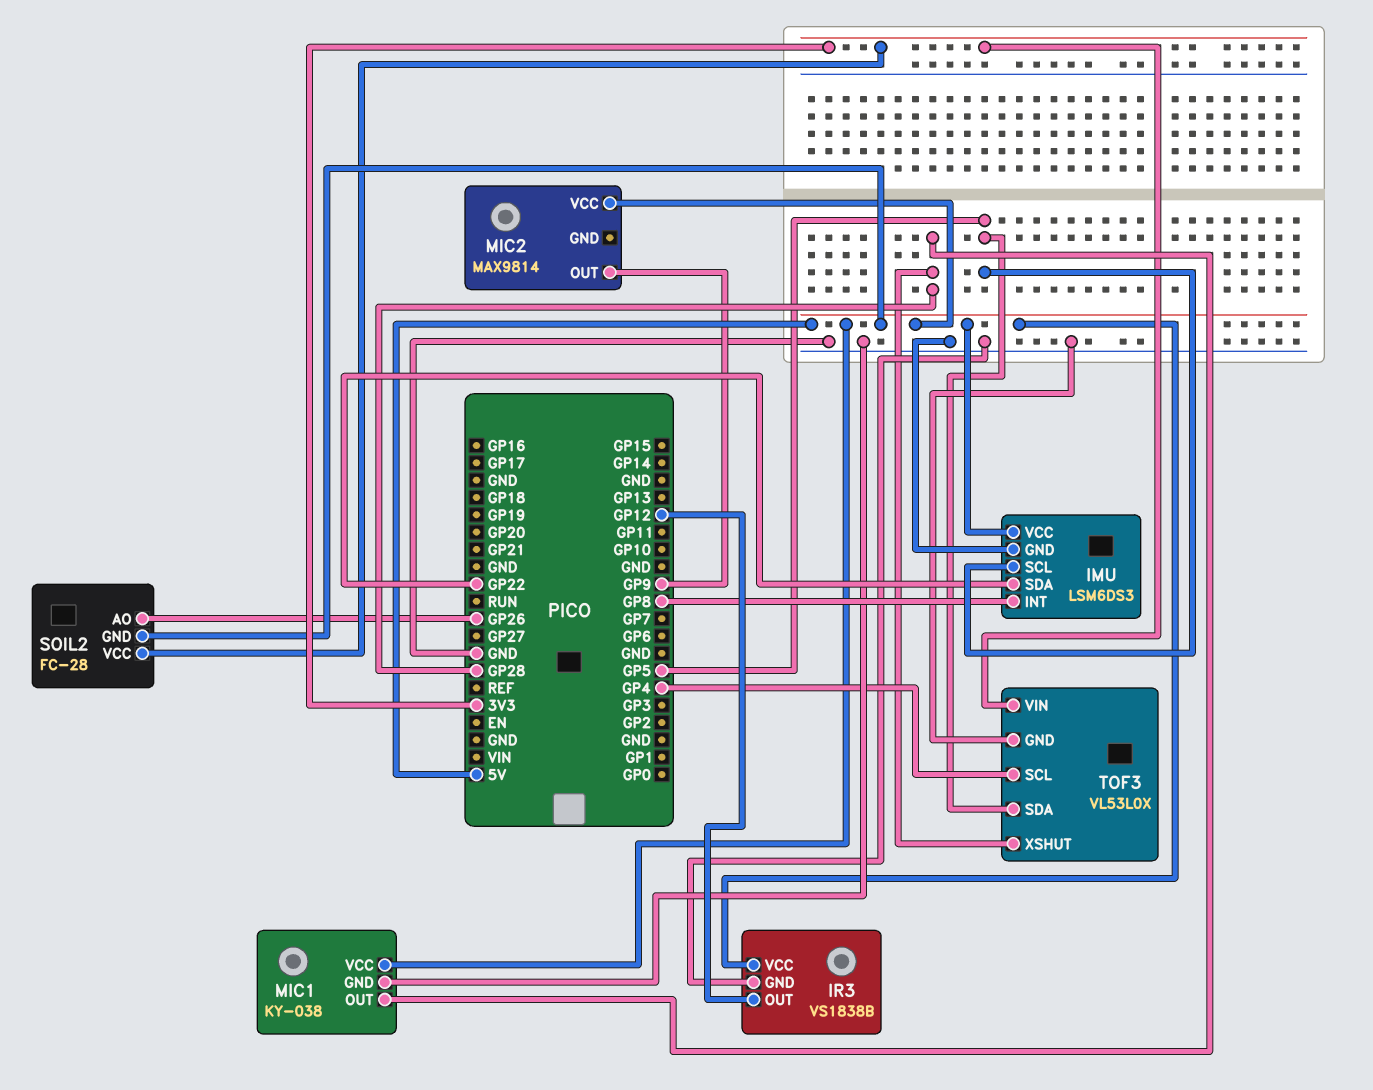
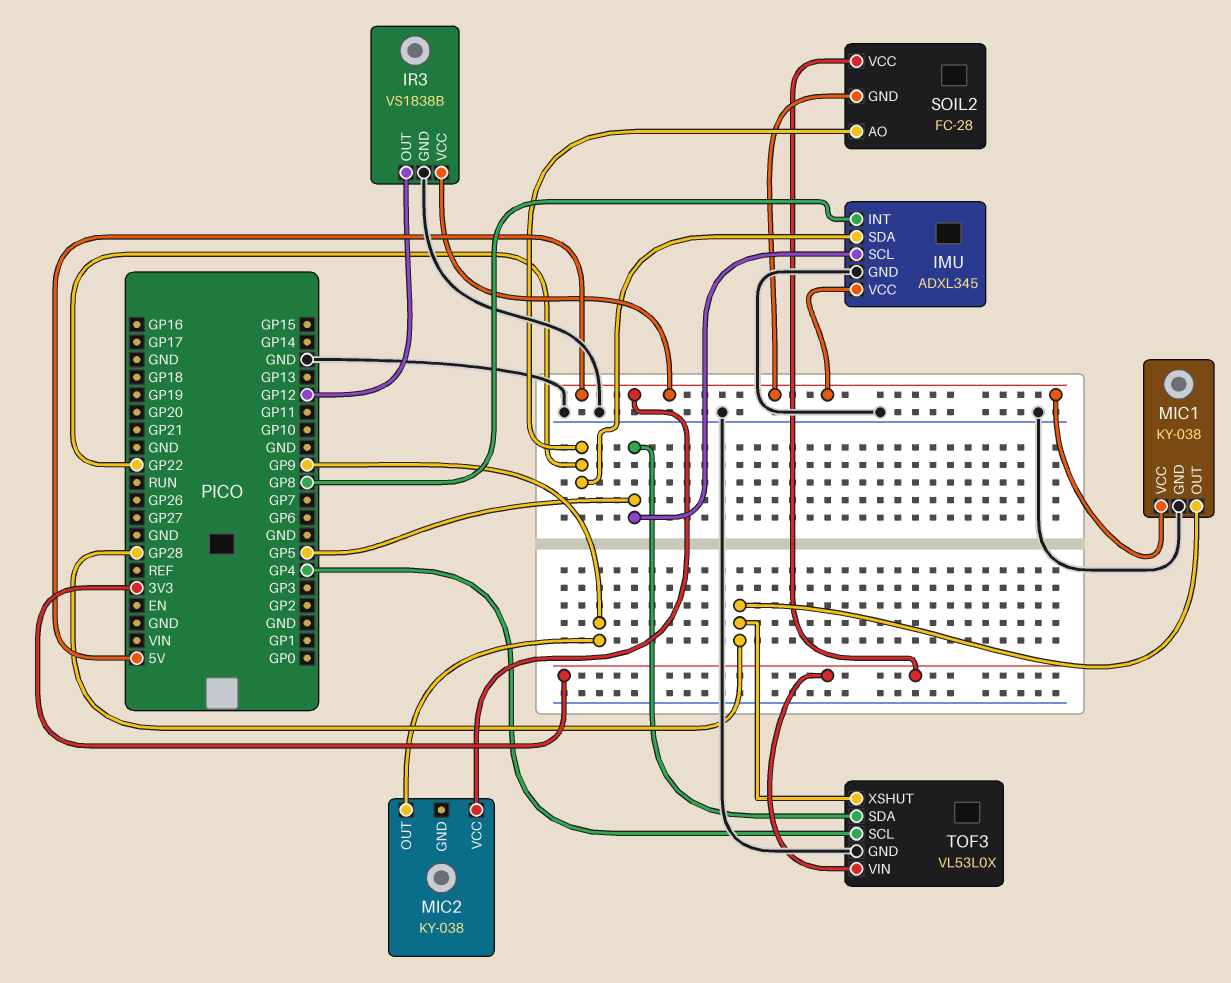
IMU: LSM6DS3 -> ADXL345
MIC2: MAX9814 -> KY-038
SOIL2 pin AO: GP26 -> GP22

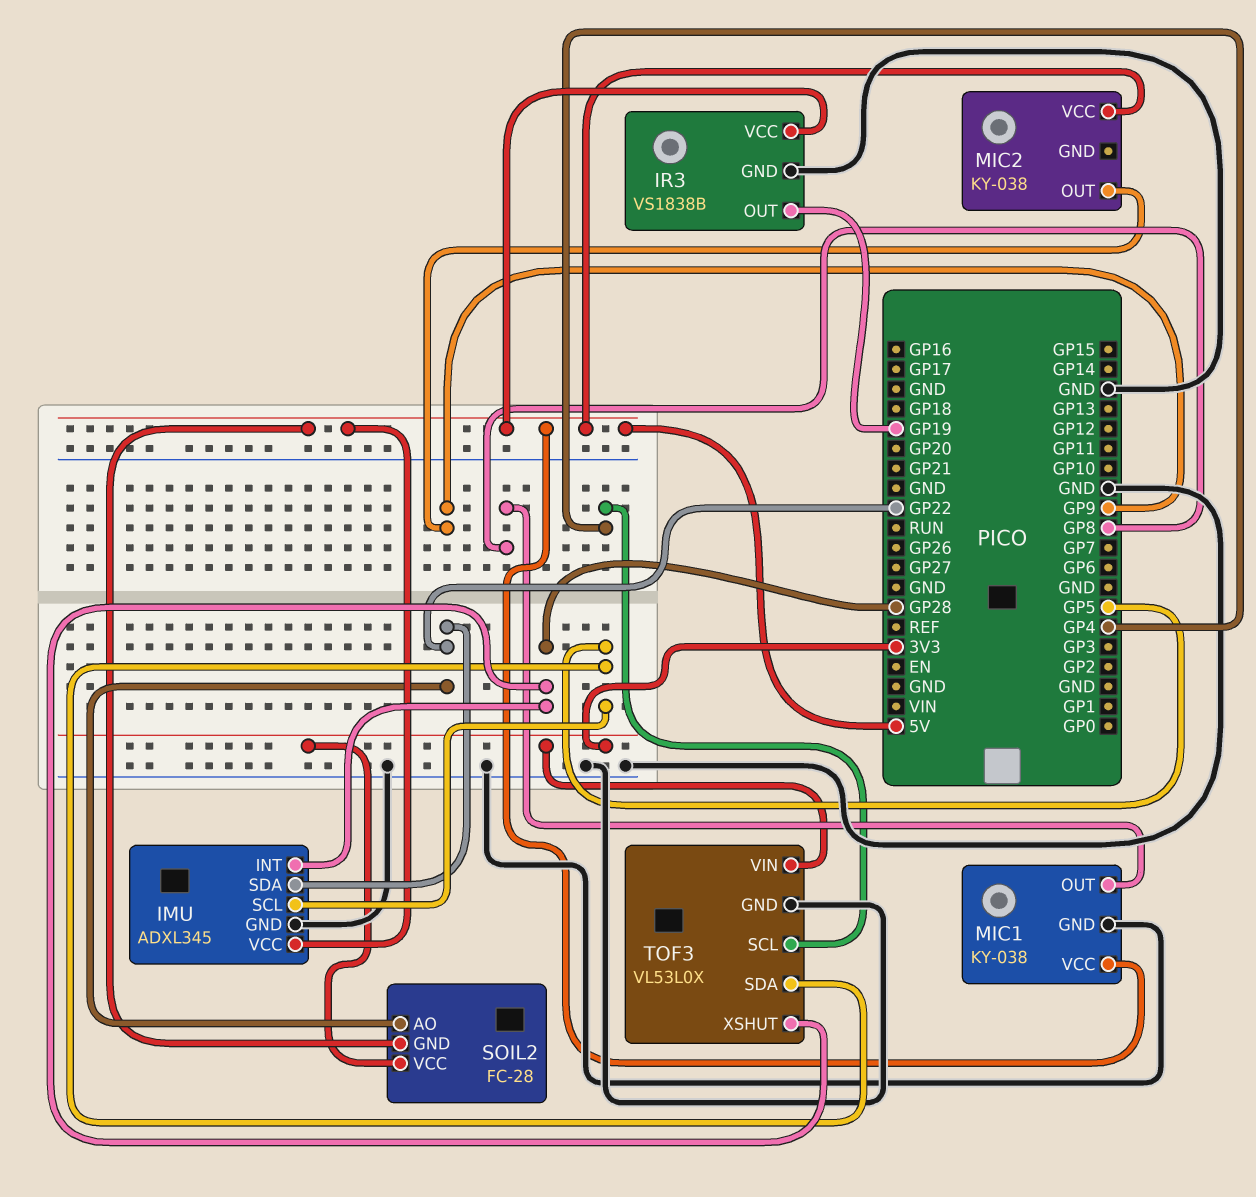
IMU pin INT: GP8 -> GP28
IR3 pin OUT: GP12 -> GP19
MIC1 pin OUT: GP28 -> GP8

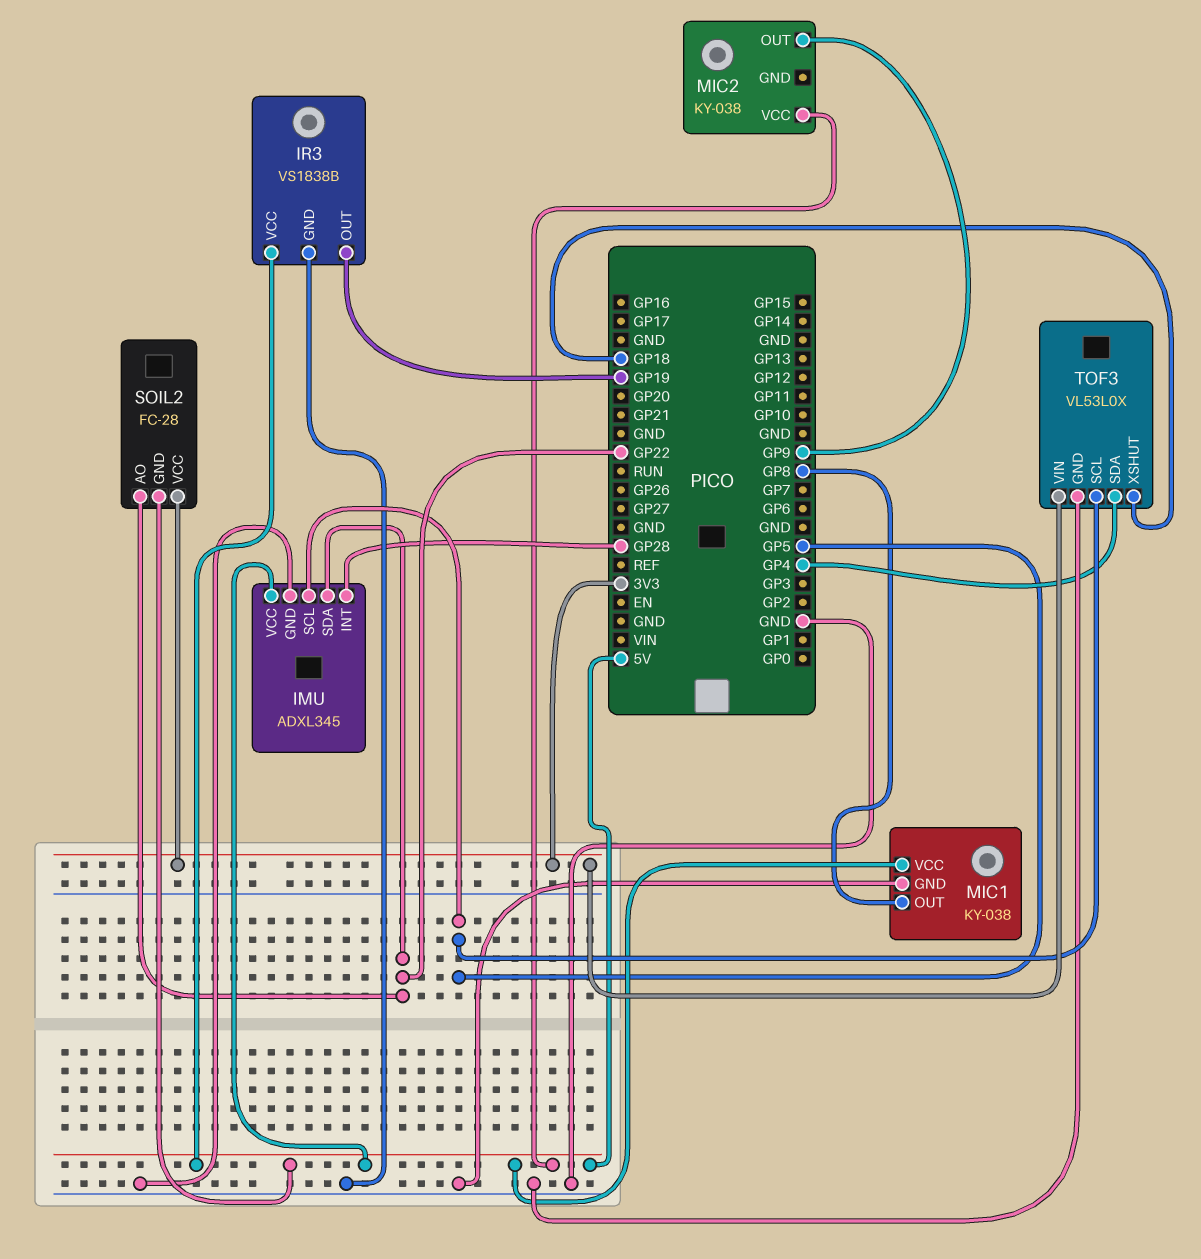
TOF3 pin SCL: GP4 -> GP5
TOF3 pin SDA: GP5 -> GP4
TOF3 pin XSHUT: GP28 -> GP18

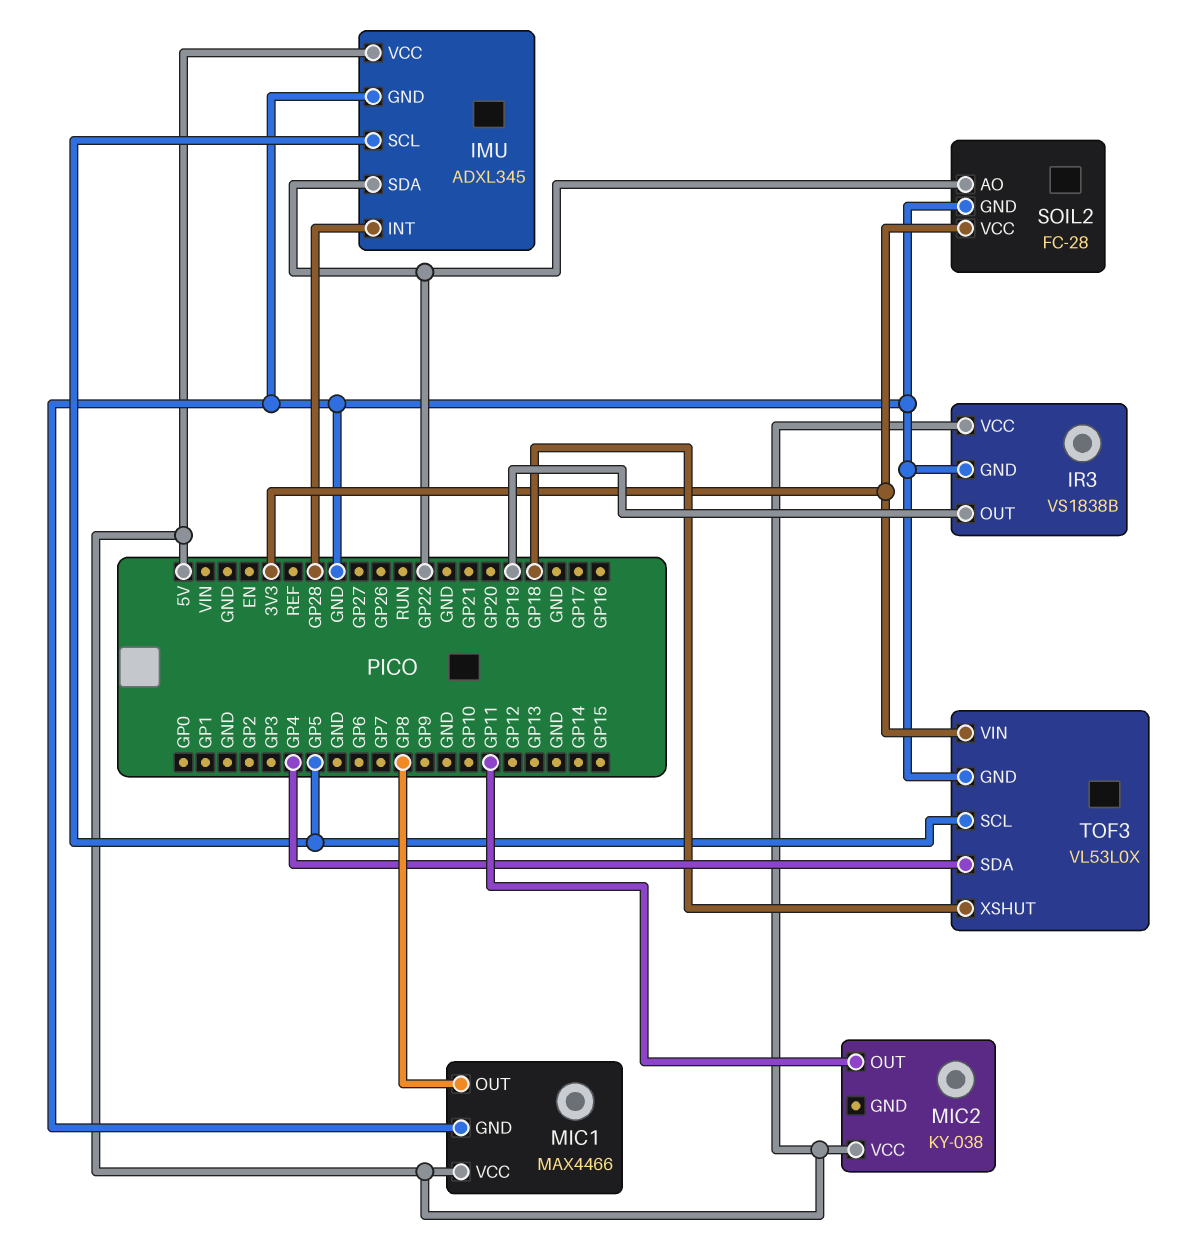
MIC1: KY-038 -> MAX4466
MIC2 pin OUT: GP9 -> GP11
SOIL2 pin GND: 5V -> GND

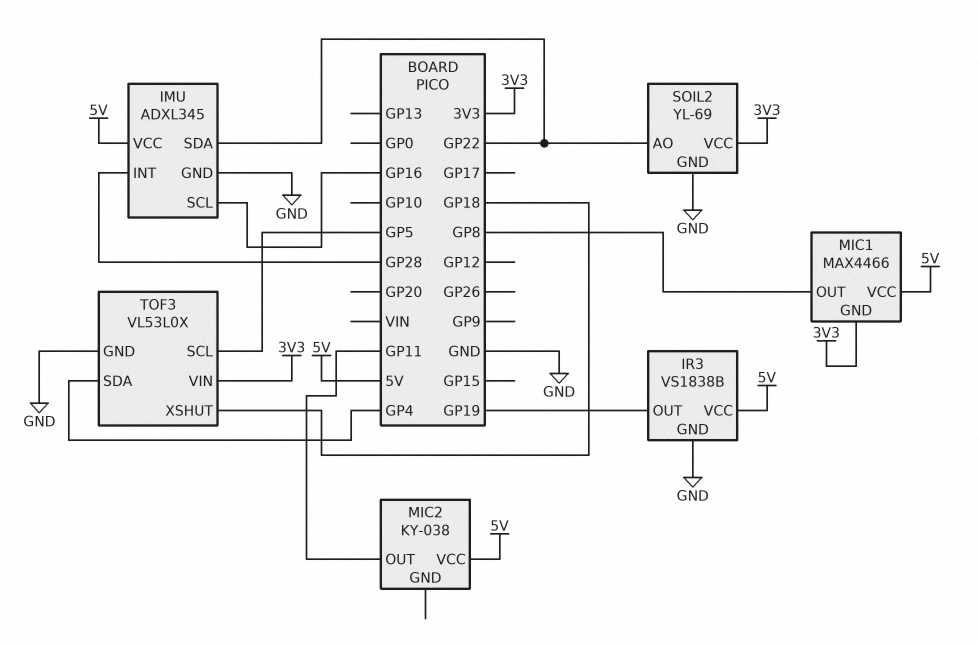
IMU pin SCL: GP5 -> GP16
MIC1 pin GND: GND -> 3V3
SOIL2: FC-28 -> YL-69

